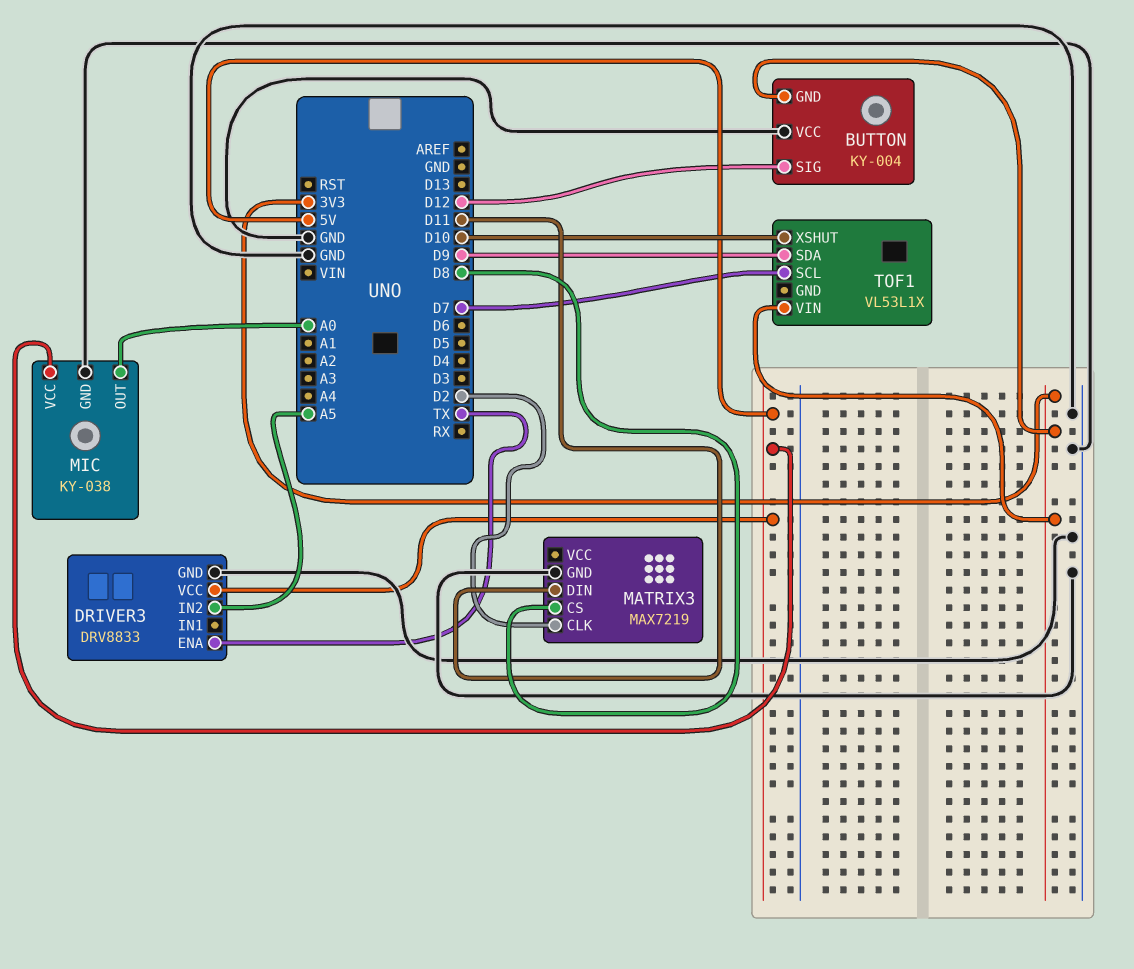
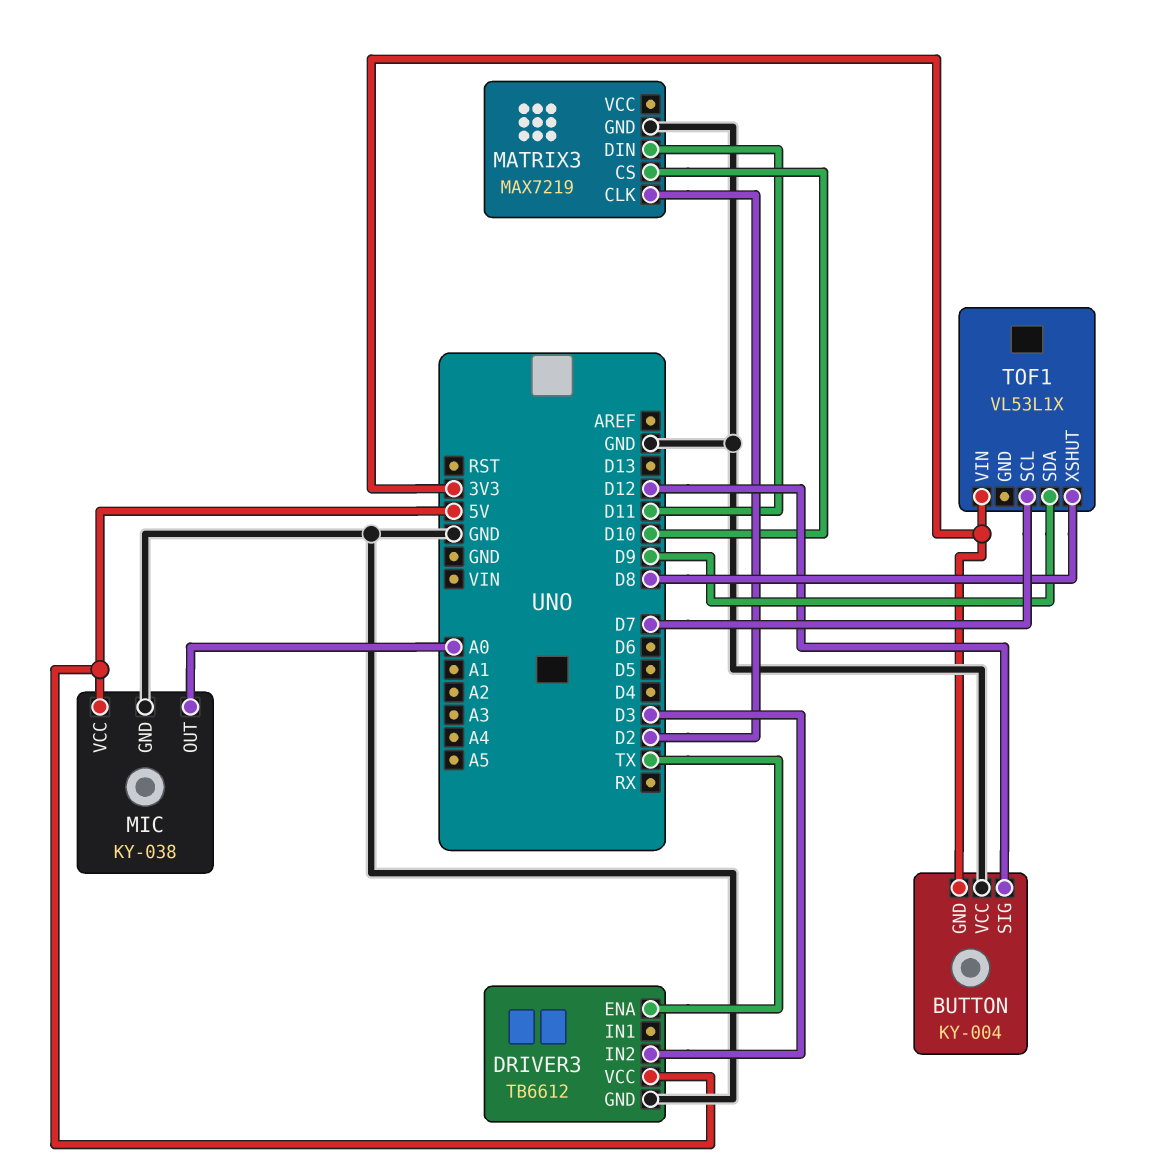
DRIVER3: DRV8833 -> TB6612
DRIVER3 pin IN2: A5 -> D3
MATRIX3 pin CS: D8 -> D10
TOF1 pin XSHUT: D10 -> D8

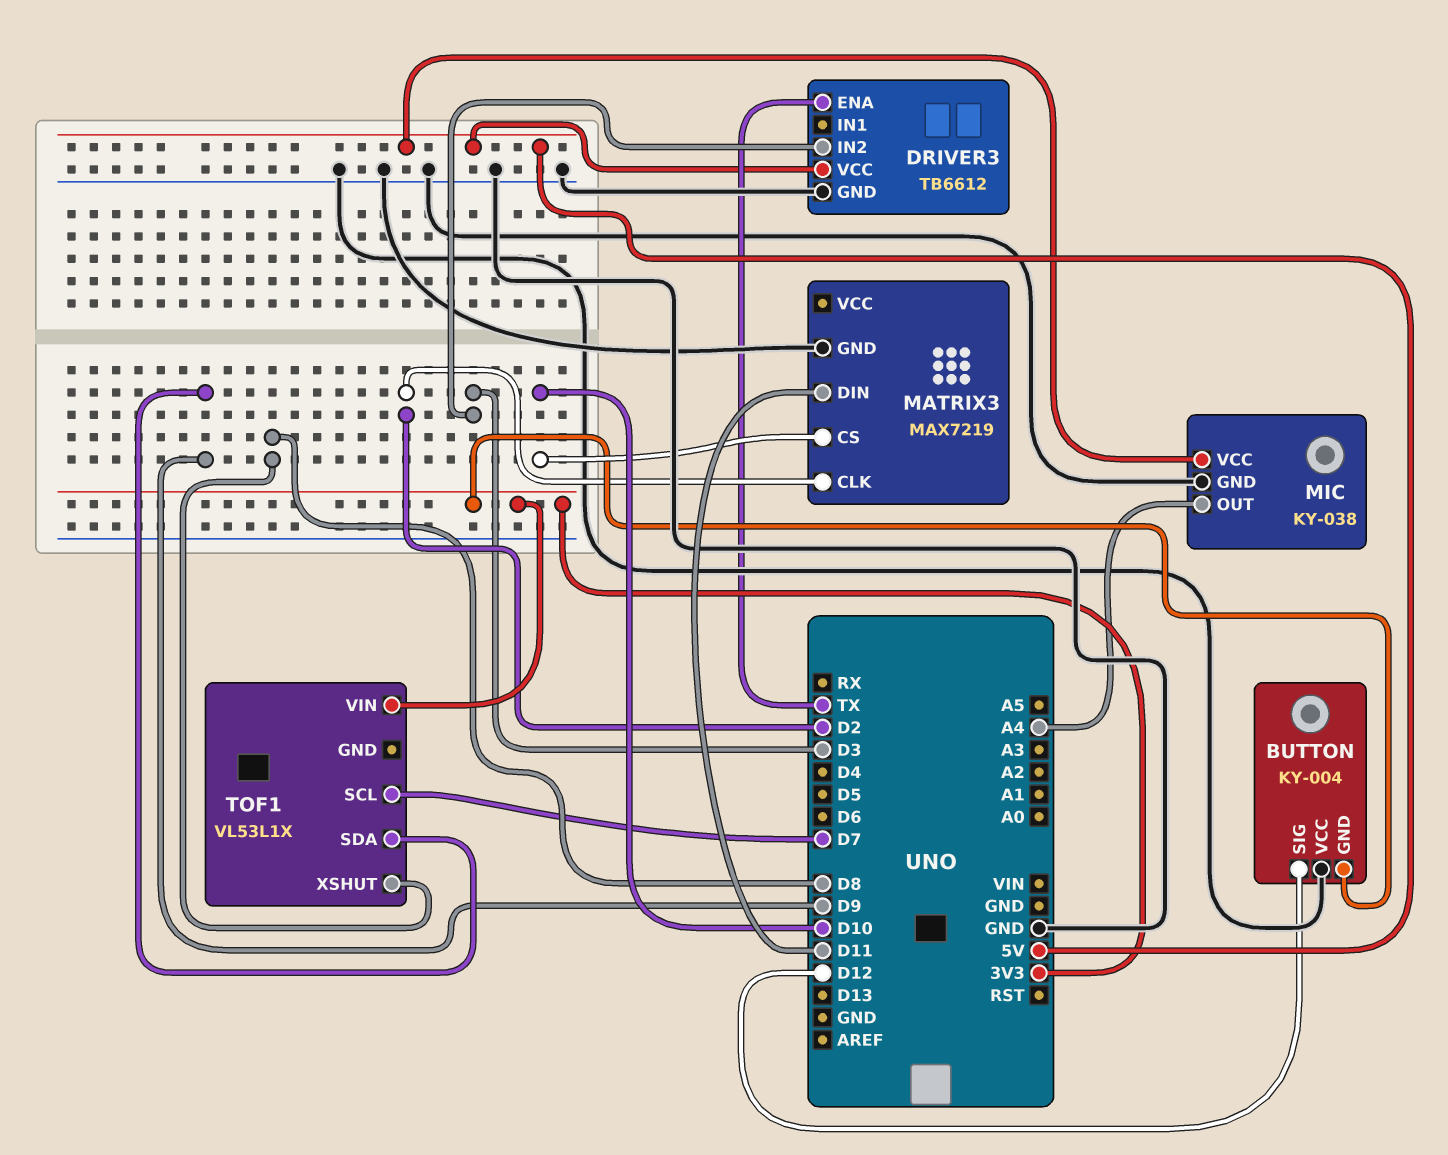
MIC pin OUT: A0 -> A4

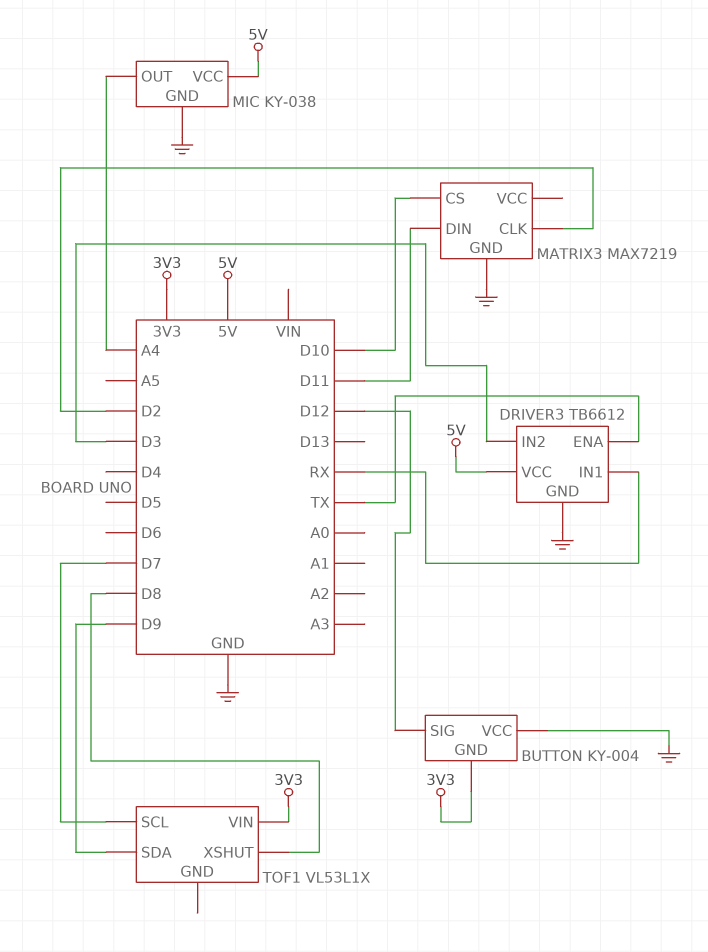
DRIVER3 pin IN1: none -> RX

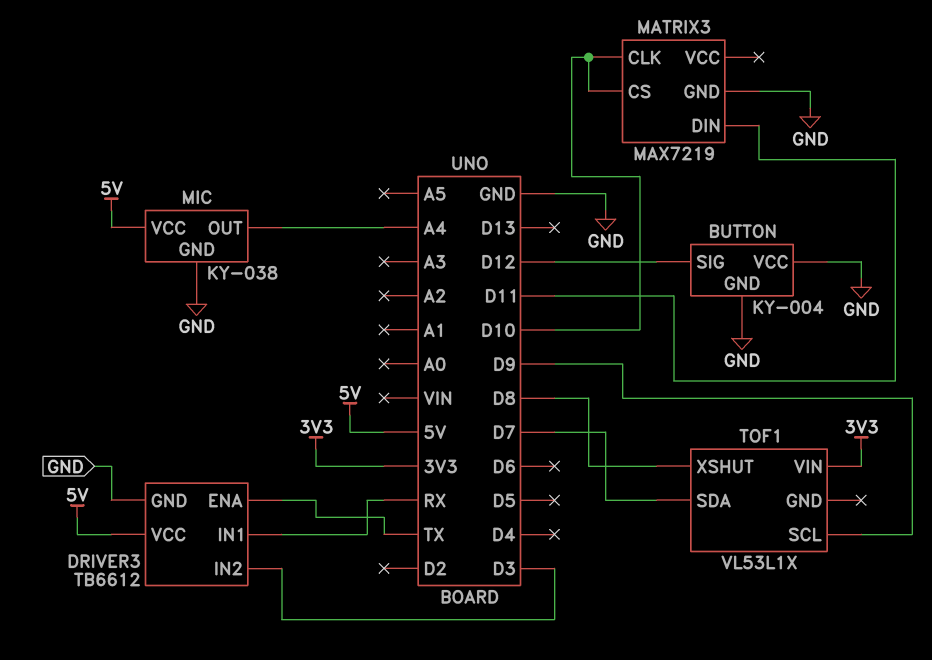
BUTTON pin GND: 3V3 -> GND
MATRIX3 pin CLK: D2 -> D10
TOF1 pin SCL: D7 -> D9
TOF1 pin SDA: D9 -> D7

